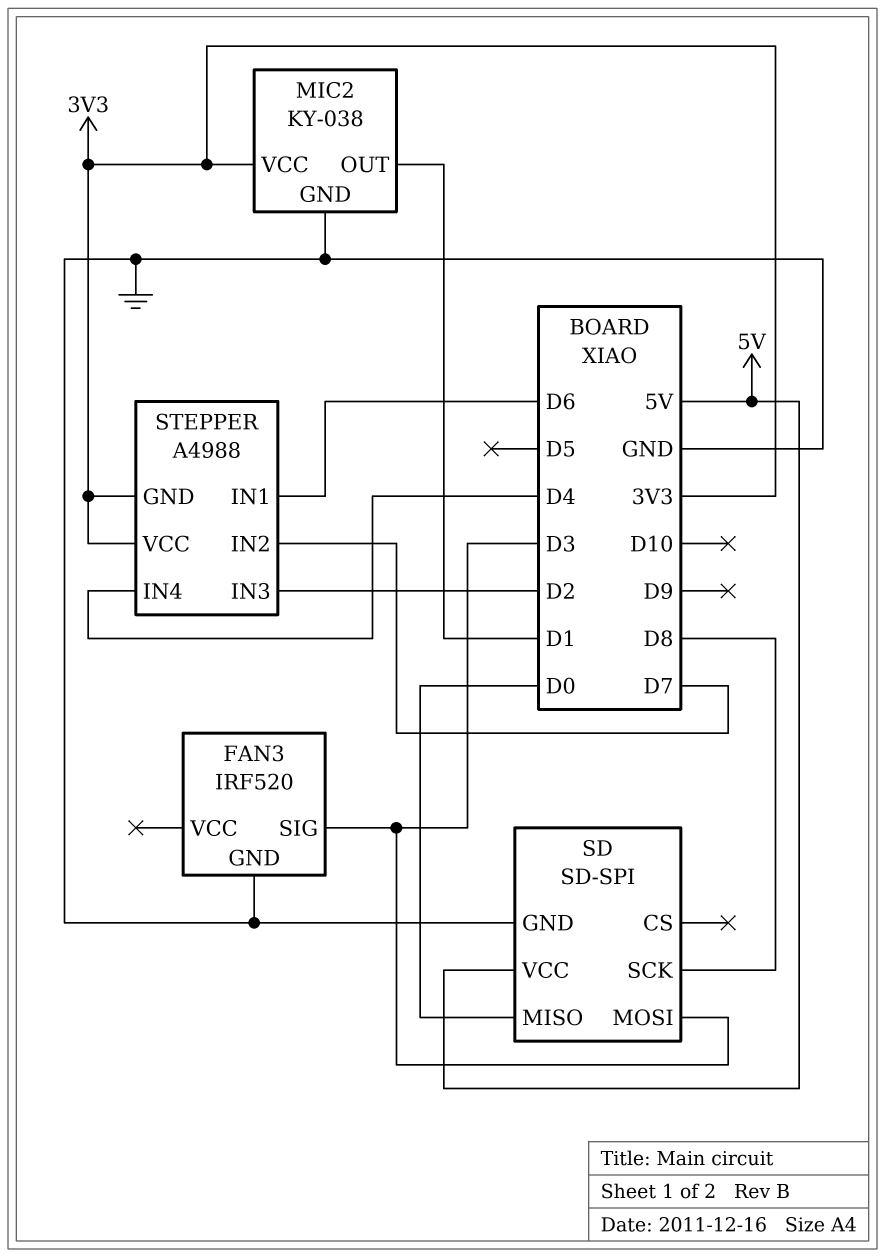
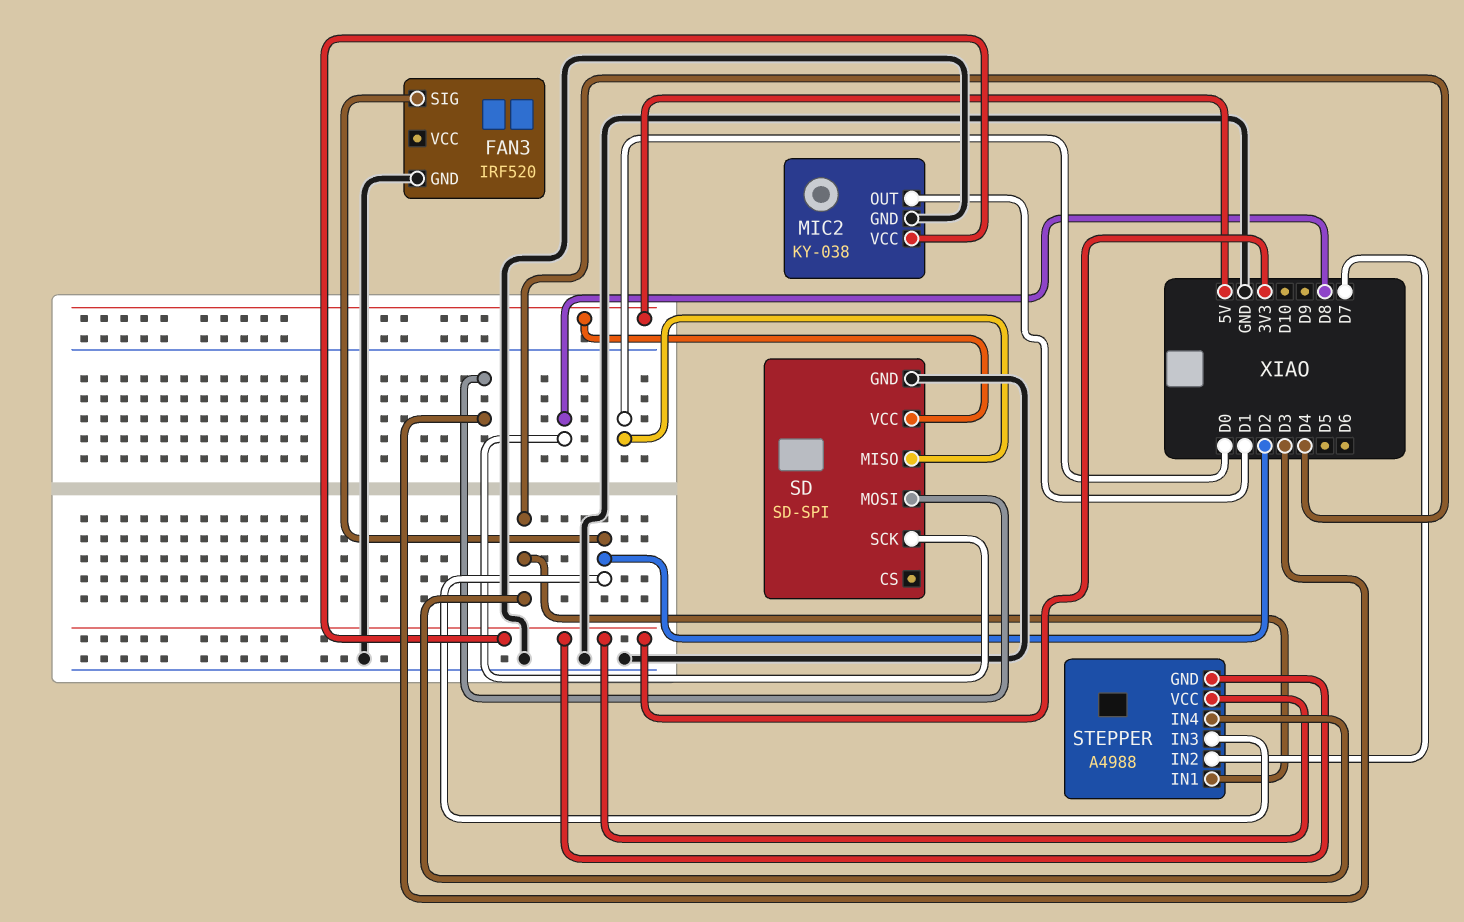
FAN3 pin SIG: D3 -> D2
STEPPER pin IN1: D6 -> D4

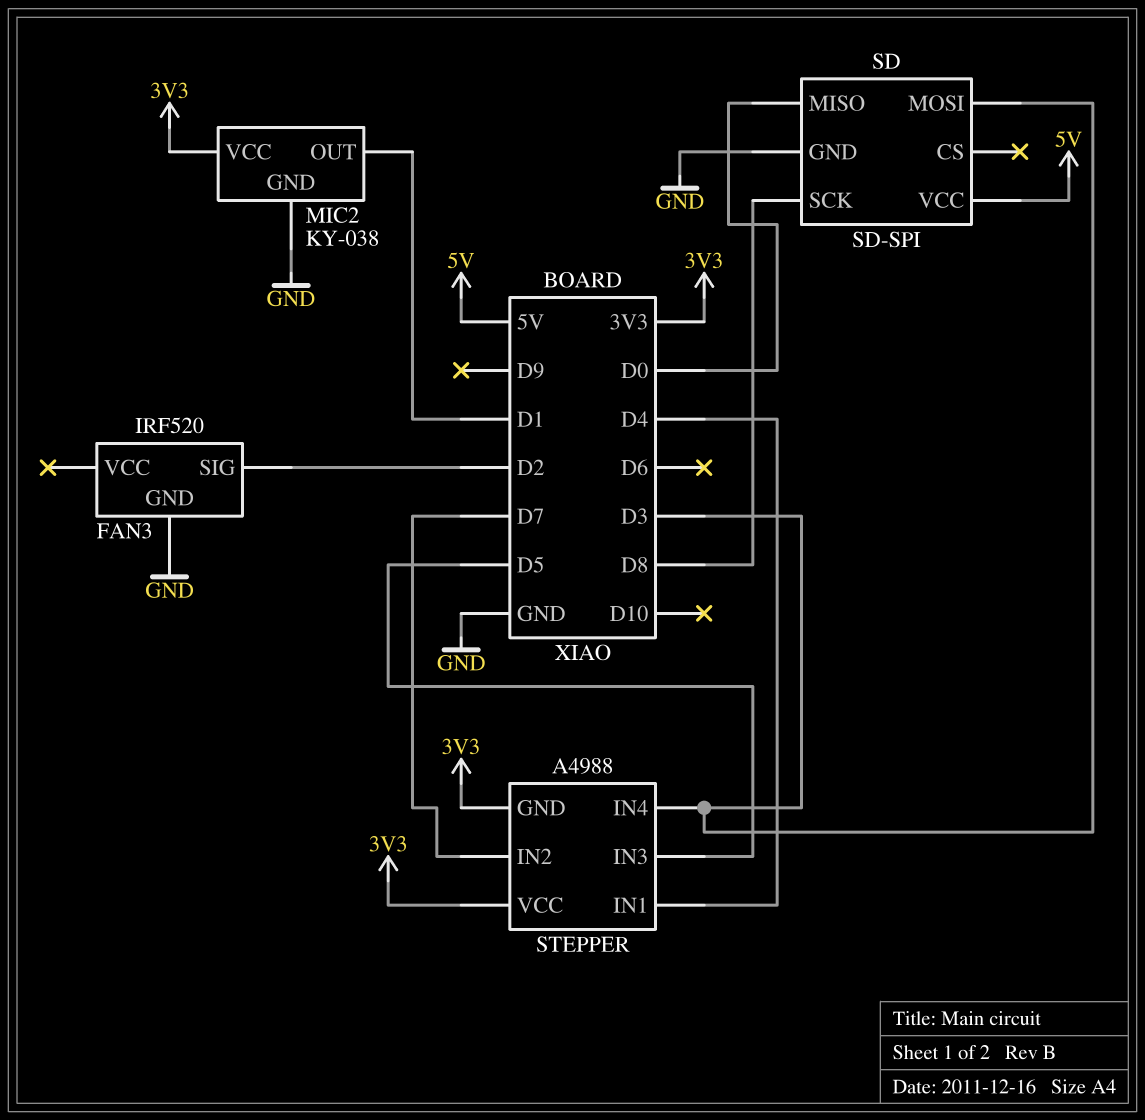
STEPPER pin IN3: D2 -> D5
STEPPER pin IN4: D4 -> D3

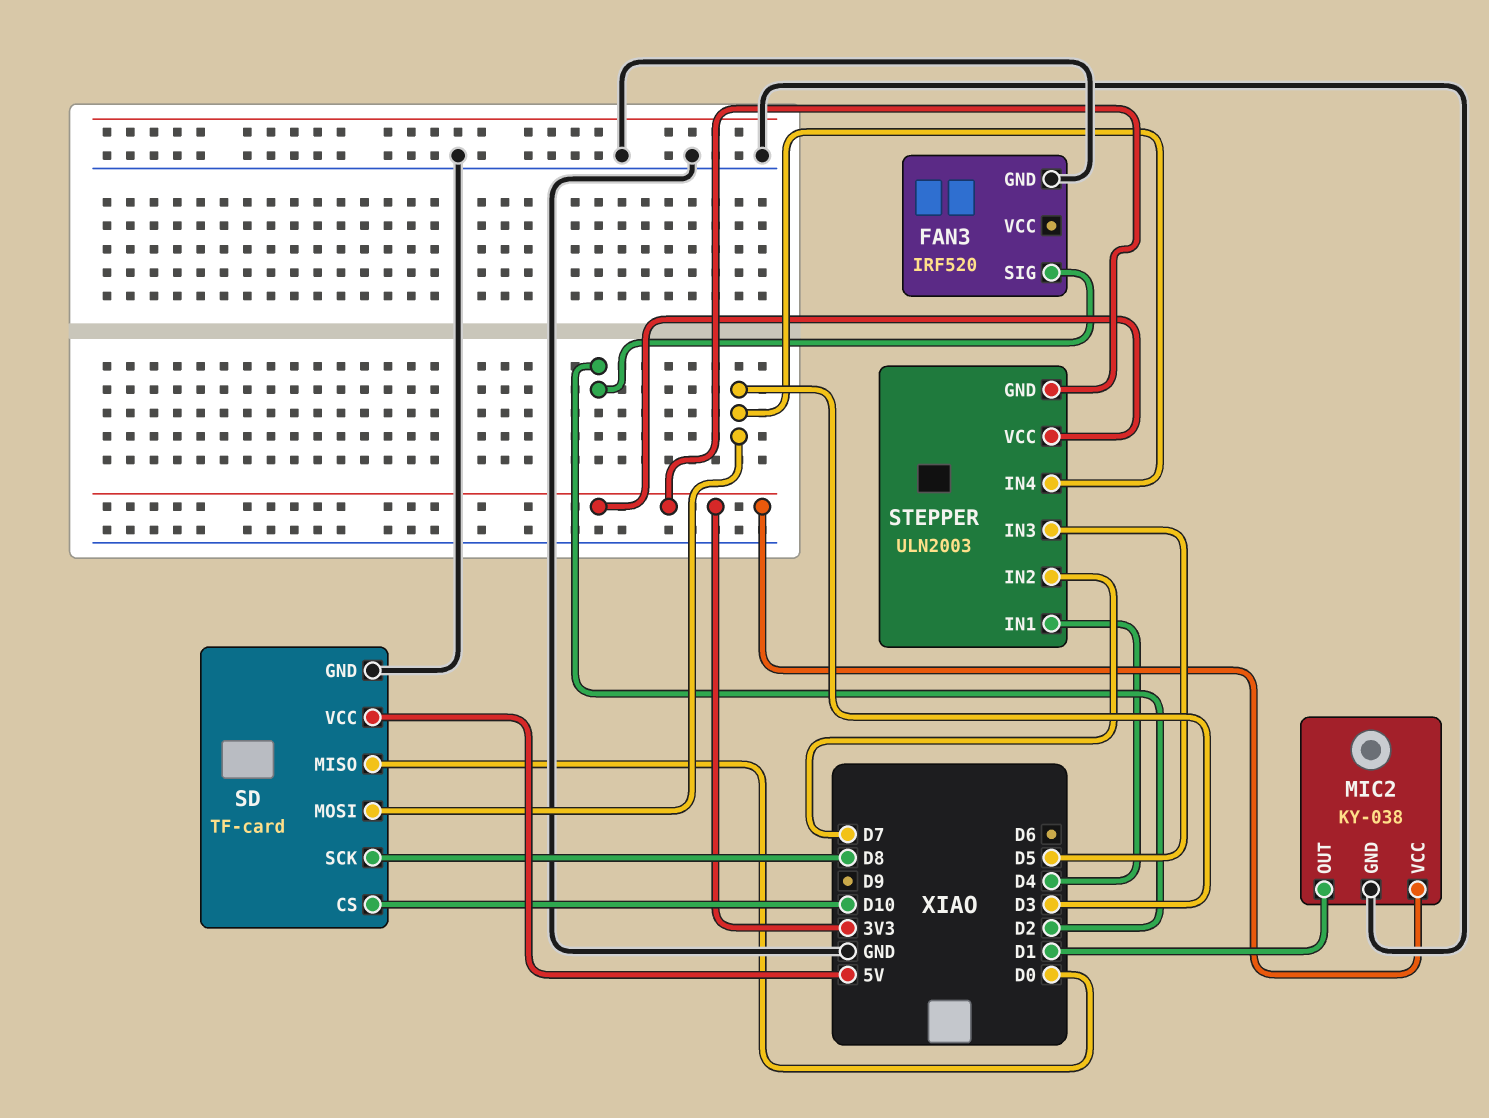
SD: SD-SPI -> TF-card
SD pin CS: none -> D10
STEPPER: A4988 -> ULN2003

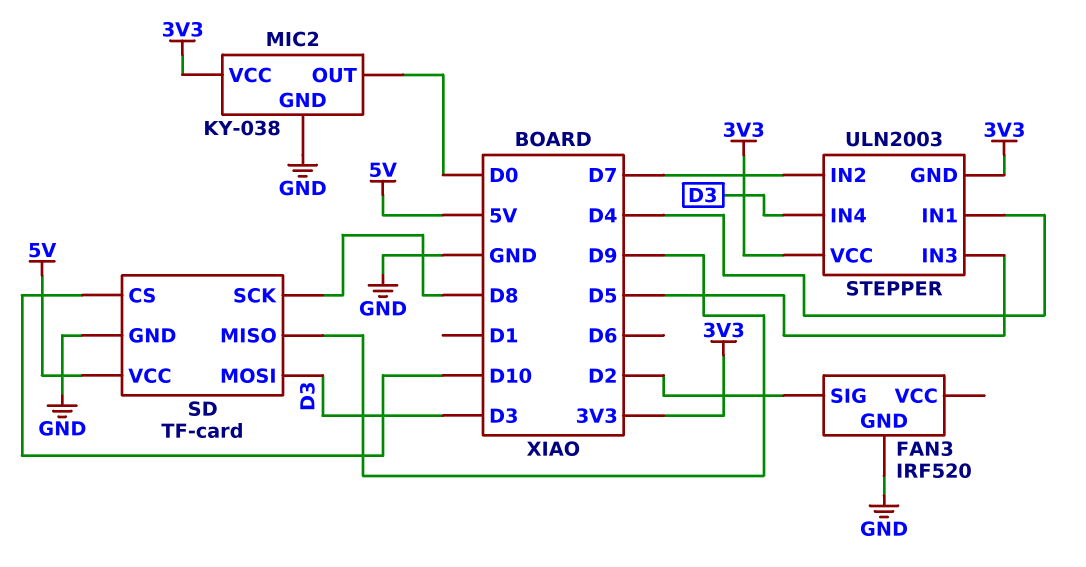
MIC2 pin OUT: D1 -> D0
SD pin MISO: D0 -> D9

